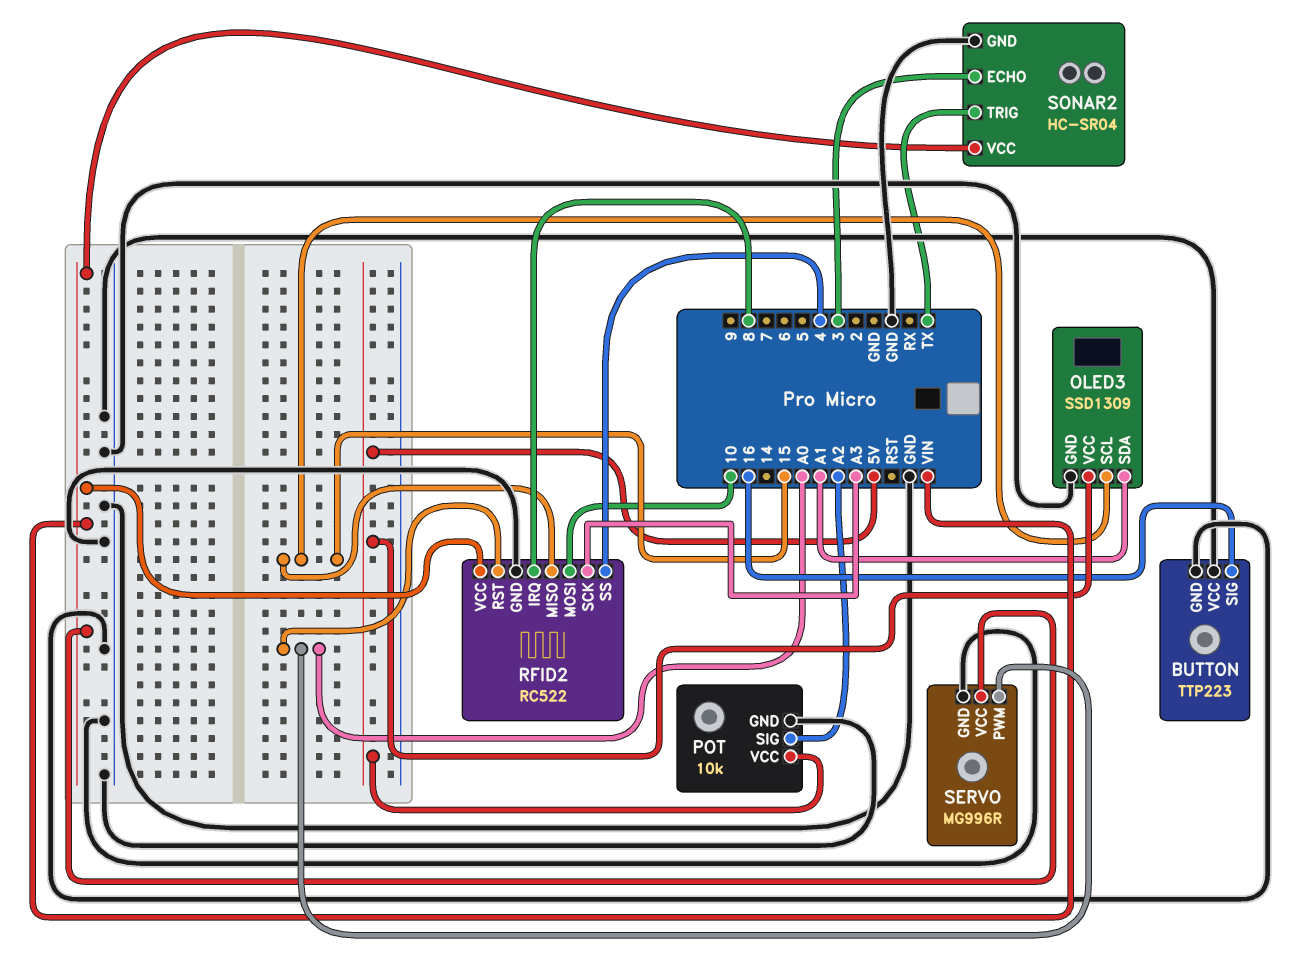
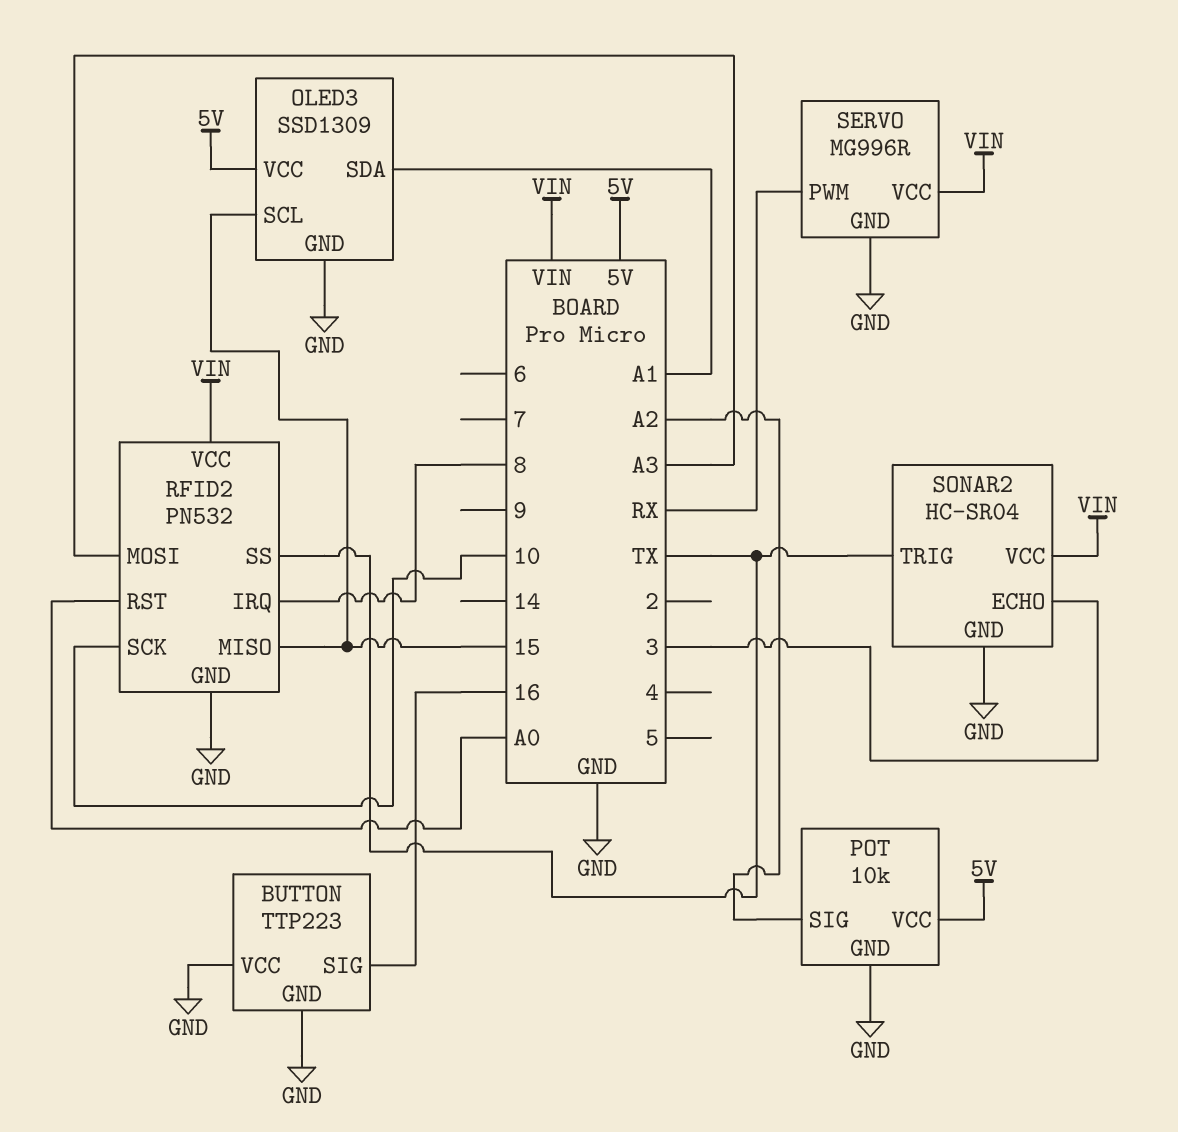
RFID2: RC522 -> PN532
RFID2 pin MOSI: 10 -> A3
RFID2 pin SCK: A3 -> 10
RFID2 pin SS: 4 -> TX
SERVO pin PWM: A0 -> RX

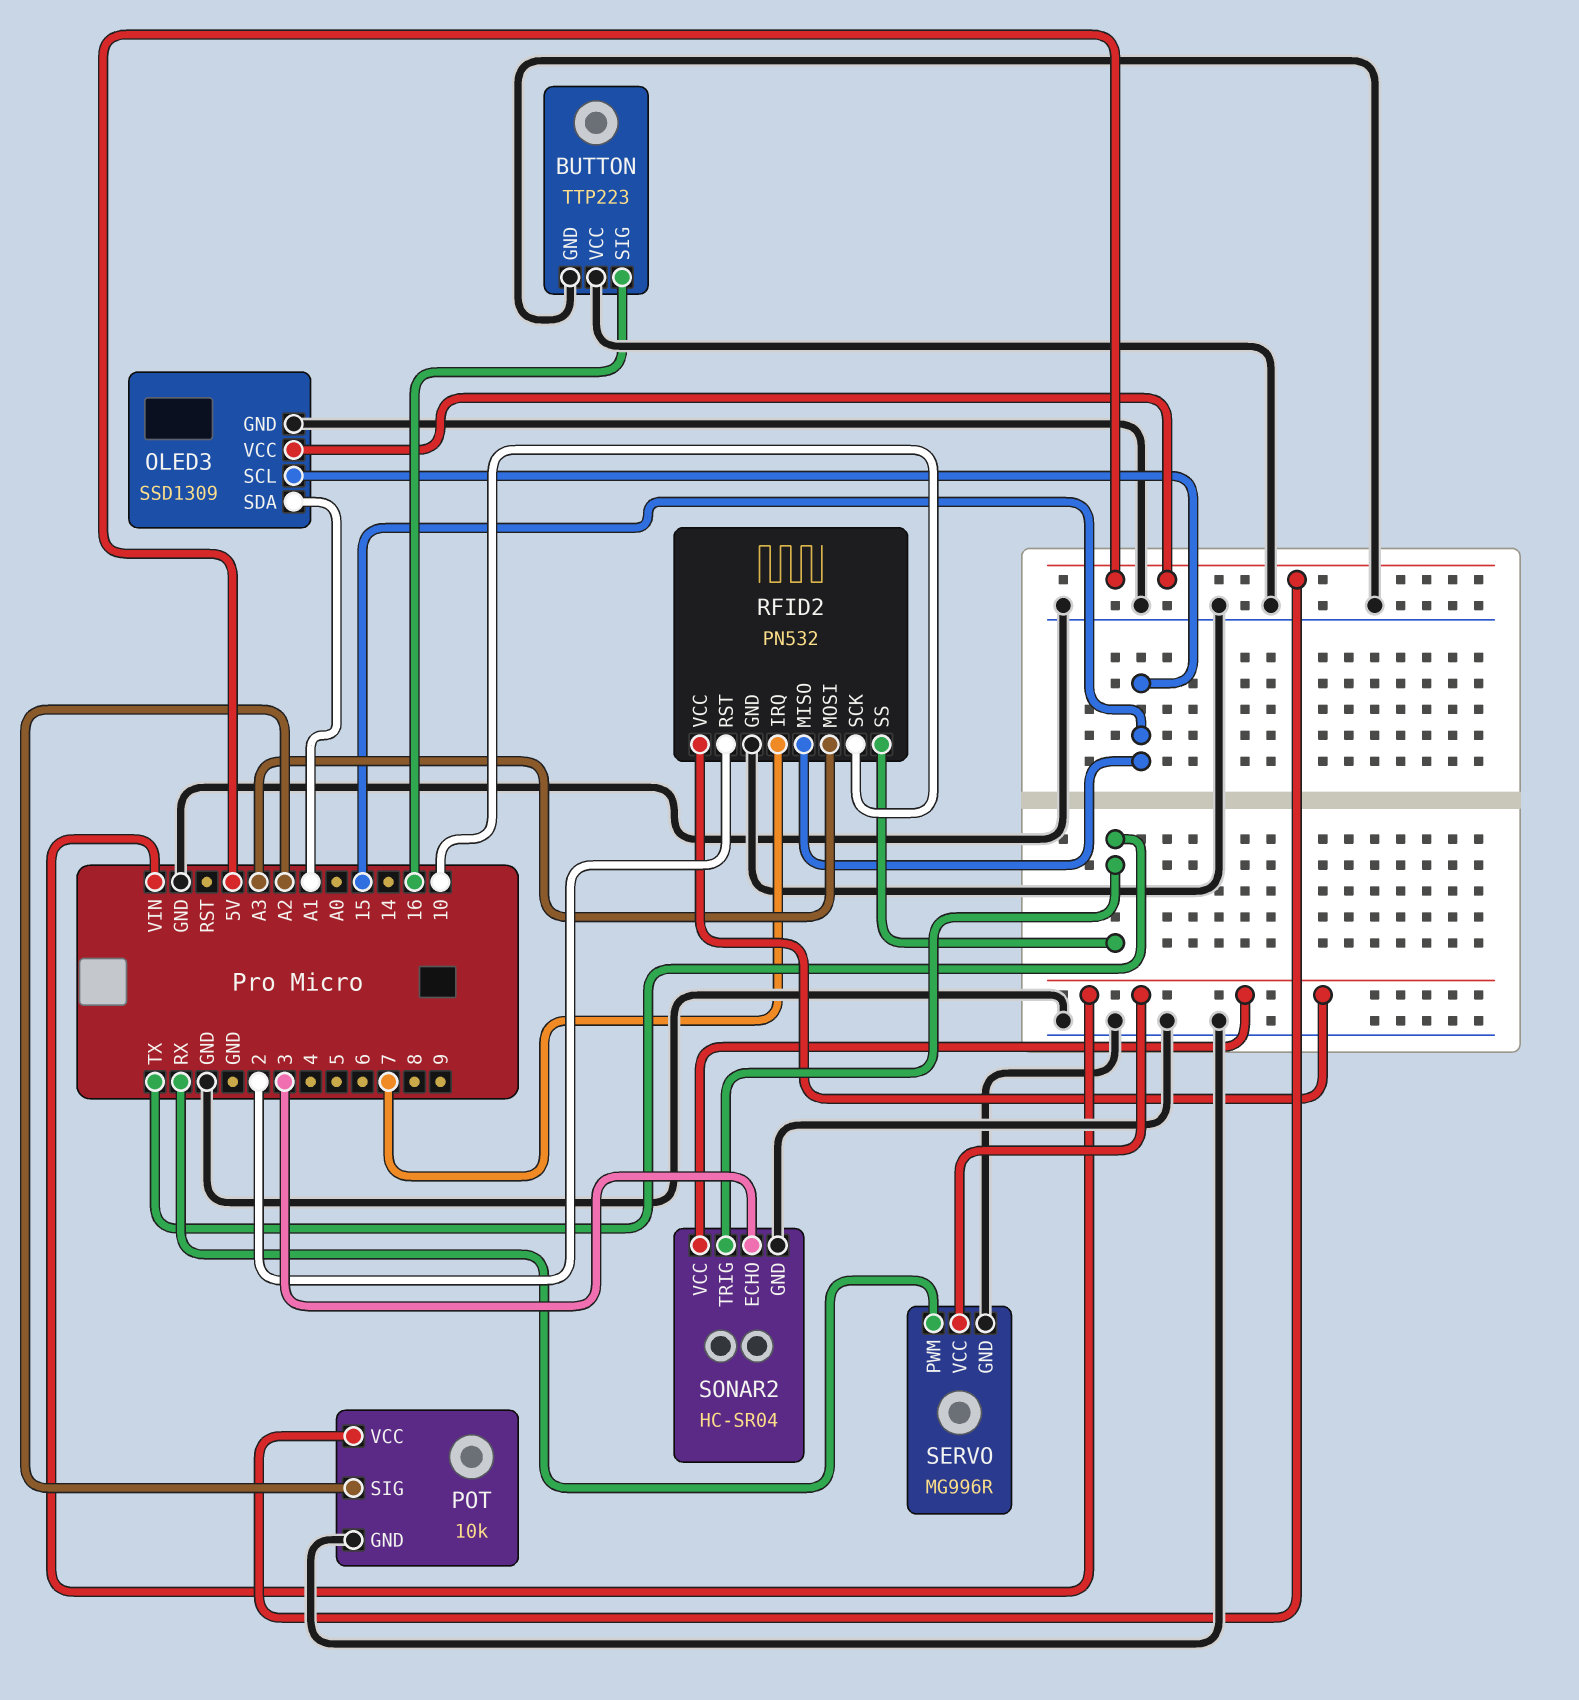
RFID2 pin IRQ: 8 -> 7
RFID2 pin RST: A0 -> 2

